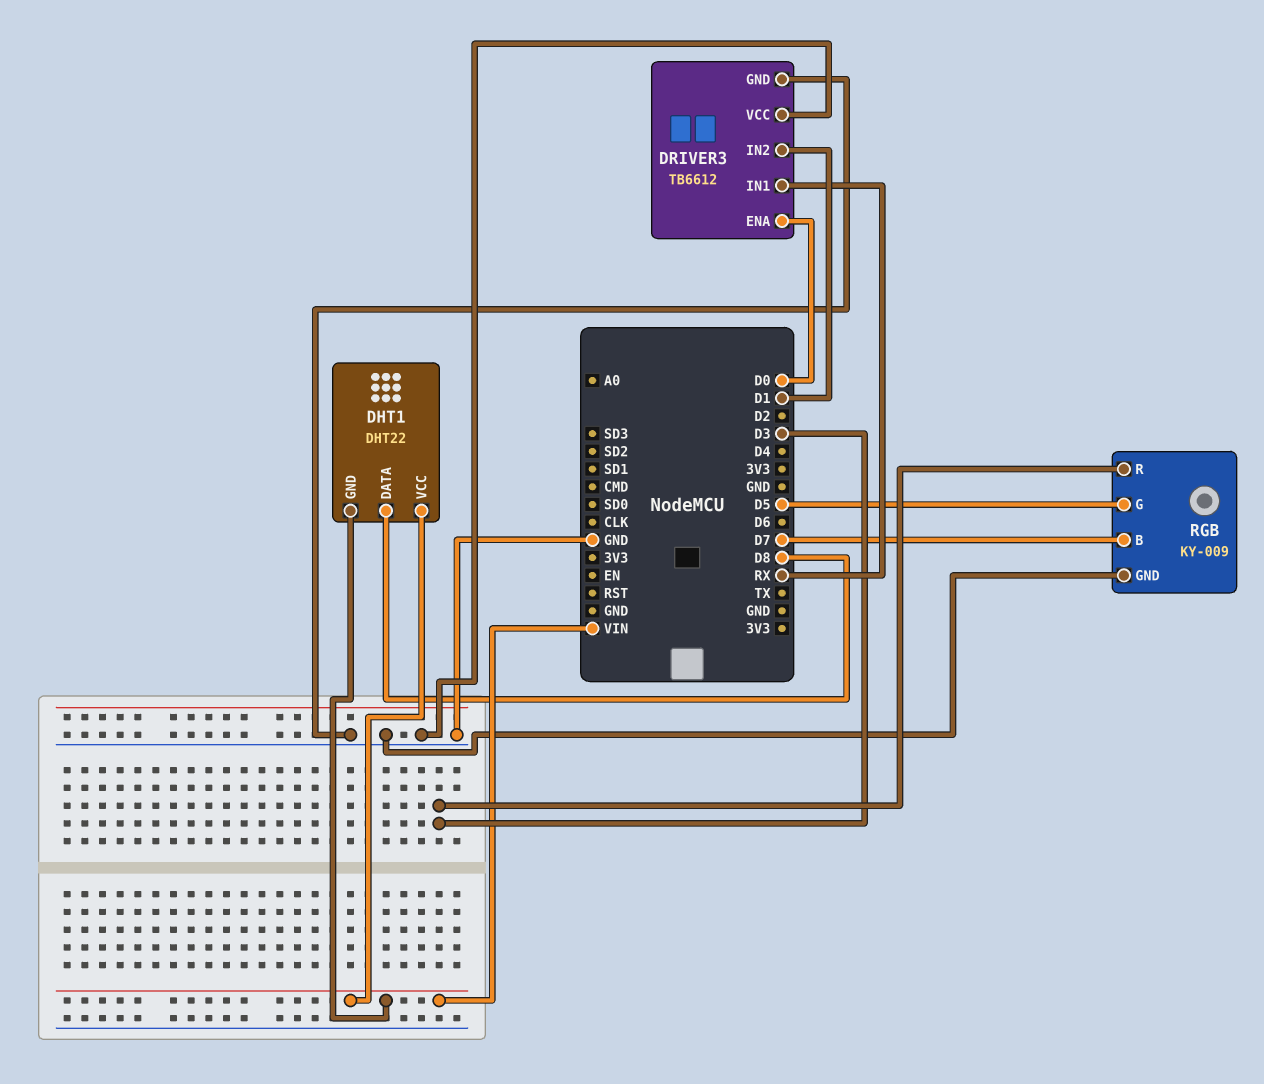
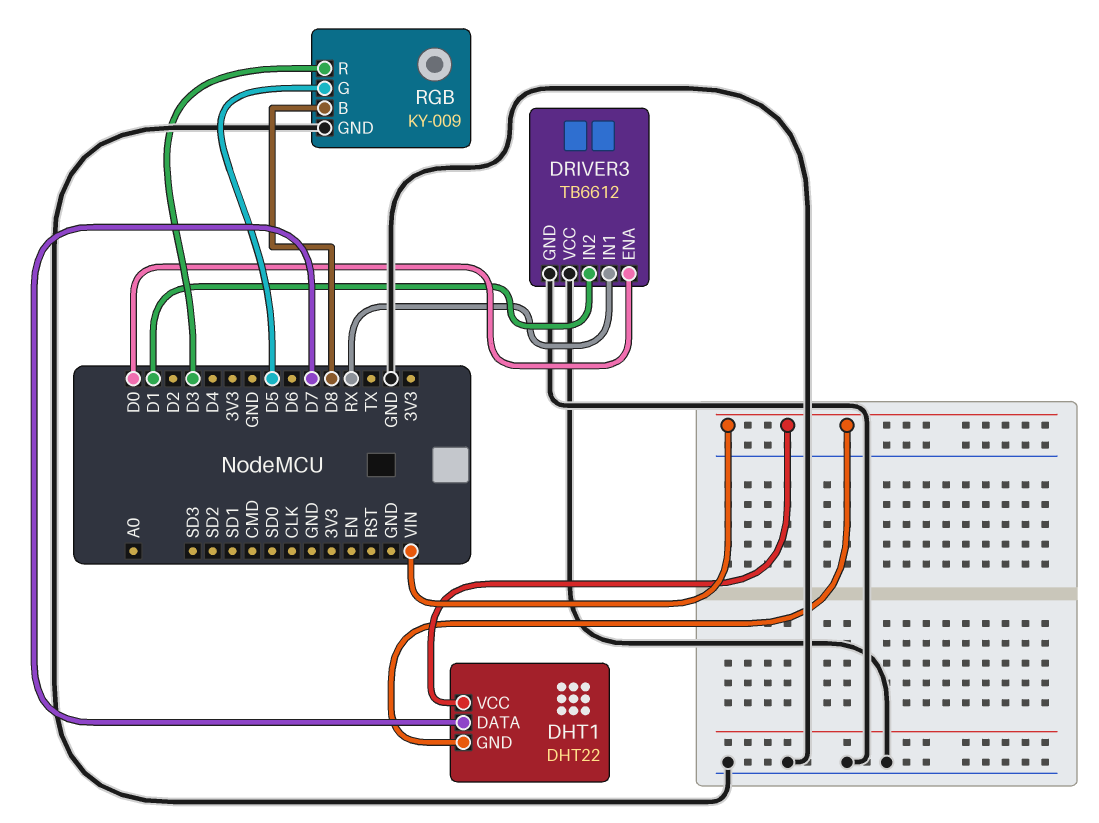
DHT1 pin DATA: D8 -> D7
RGB pin B: D7 -> D8

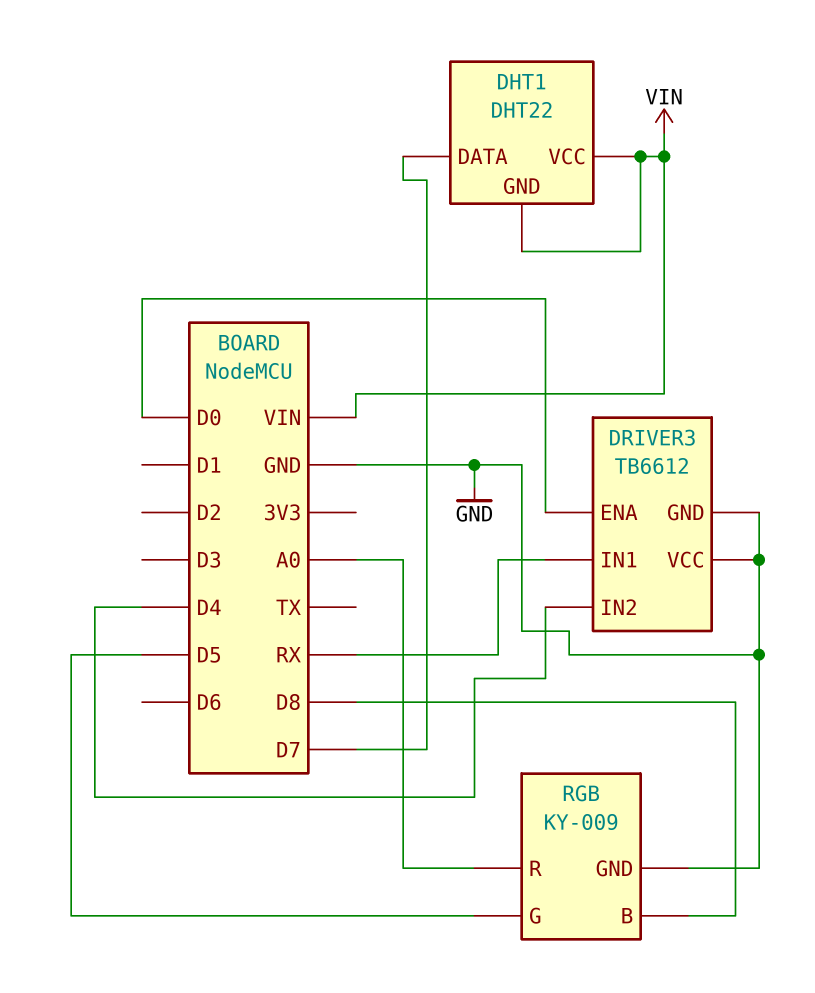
DRIVER3 pin IN2: D1 -> D4
RGB pin R: D3 -> A0

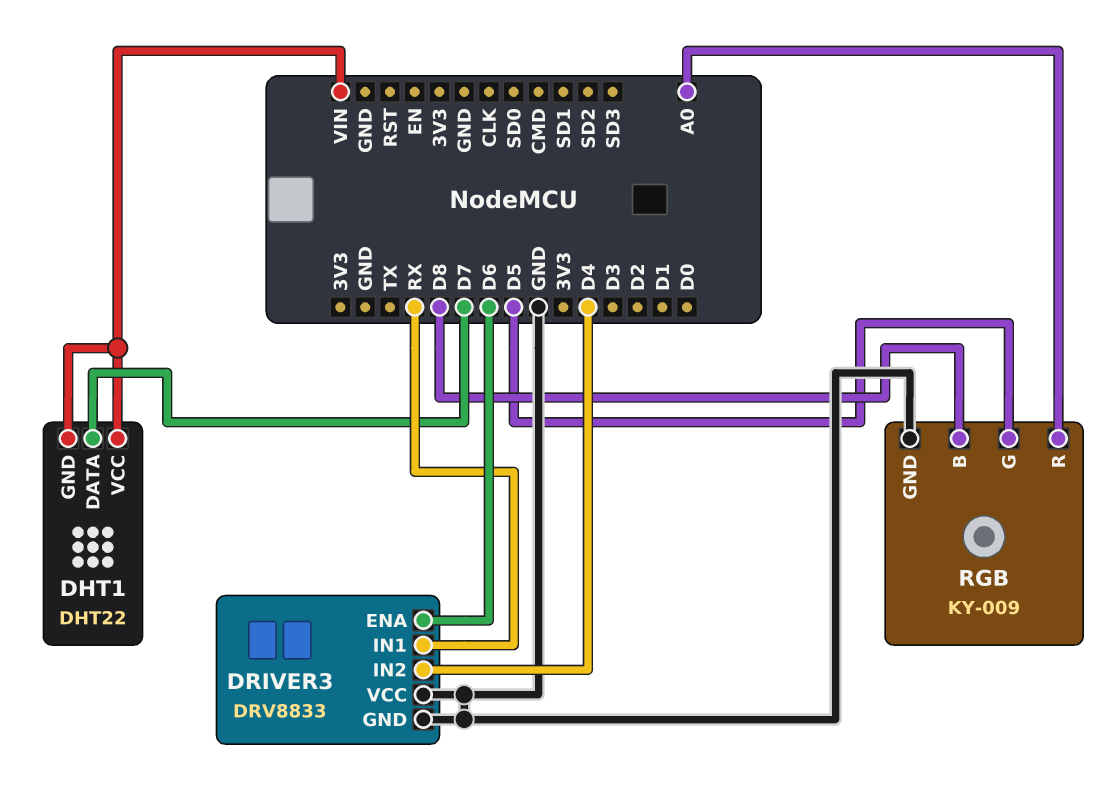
DRIVER3: TB6612 -> DRV8833
DRIVER3 pin ENA: D0 -> D6

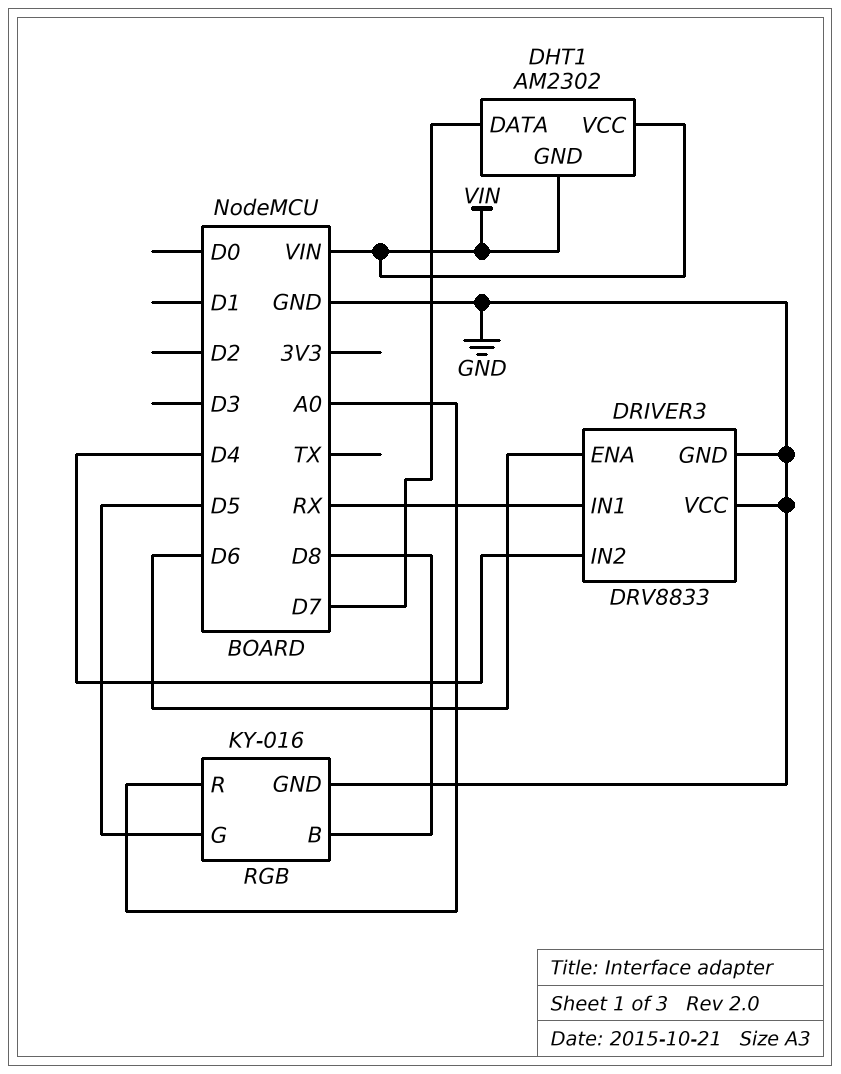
DHT1: DHT22 -> AM2302
RGB: KY-009 -> KY-016

